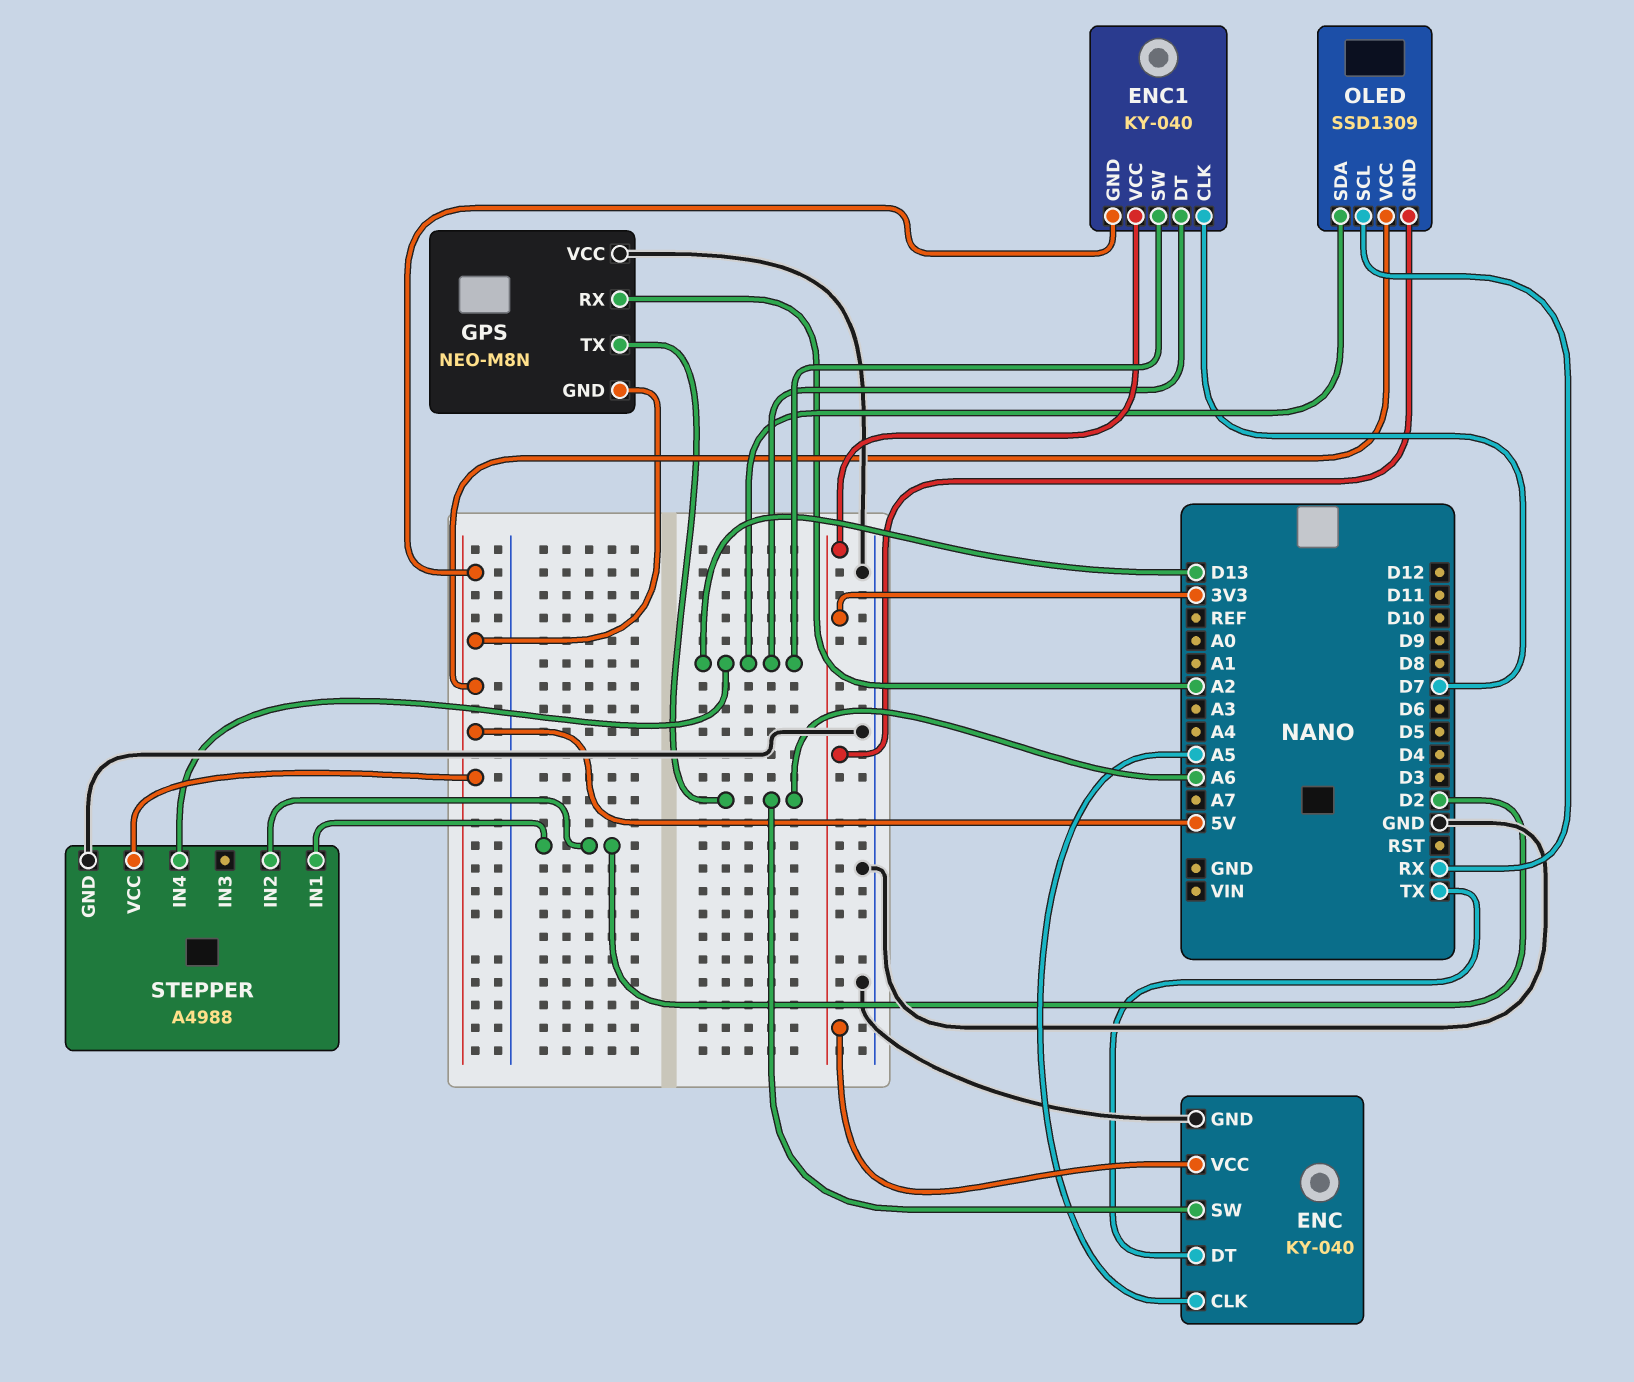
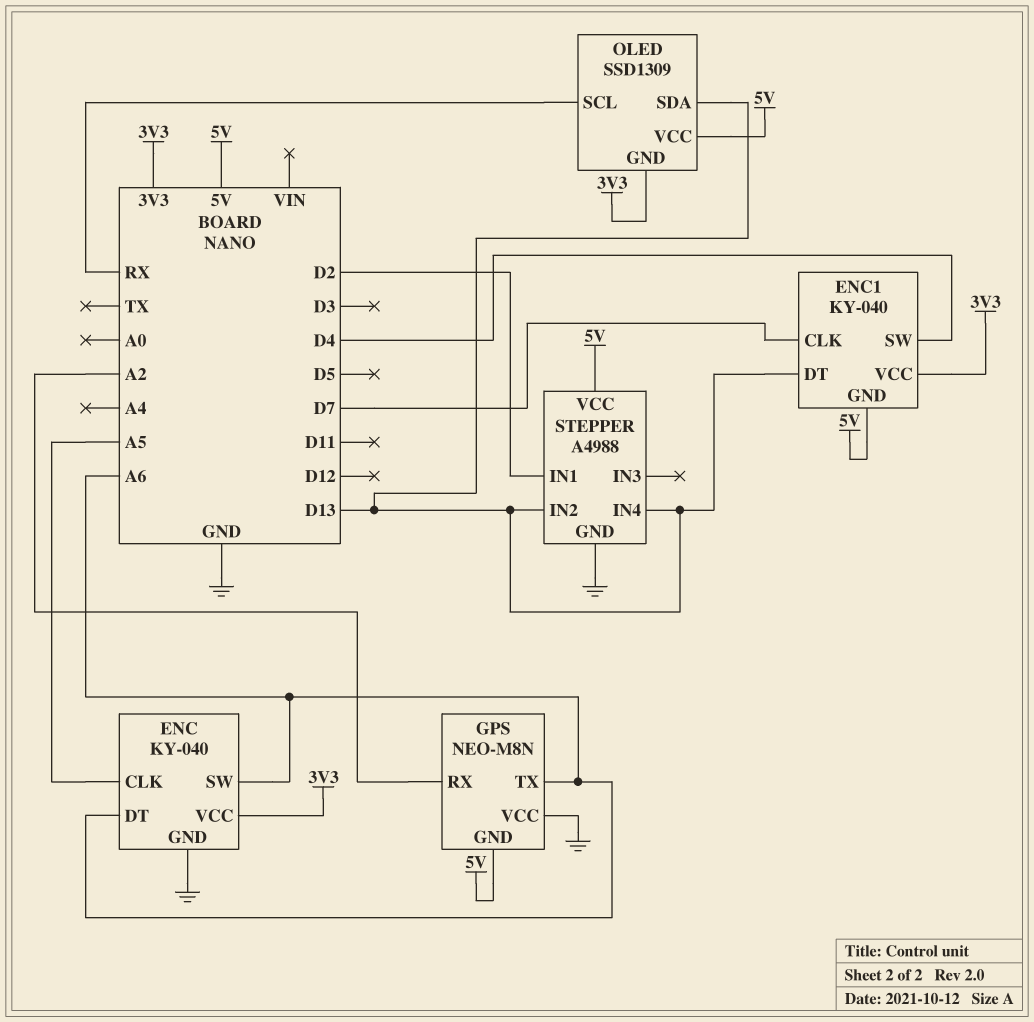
ENC pin DT: TX -> A6
ENC1 pin SW: D13 -> D4
STEPPER pin IN2: D2 -> D13

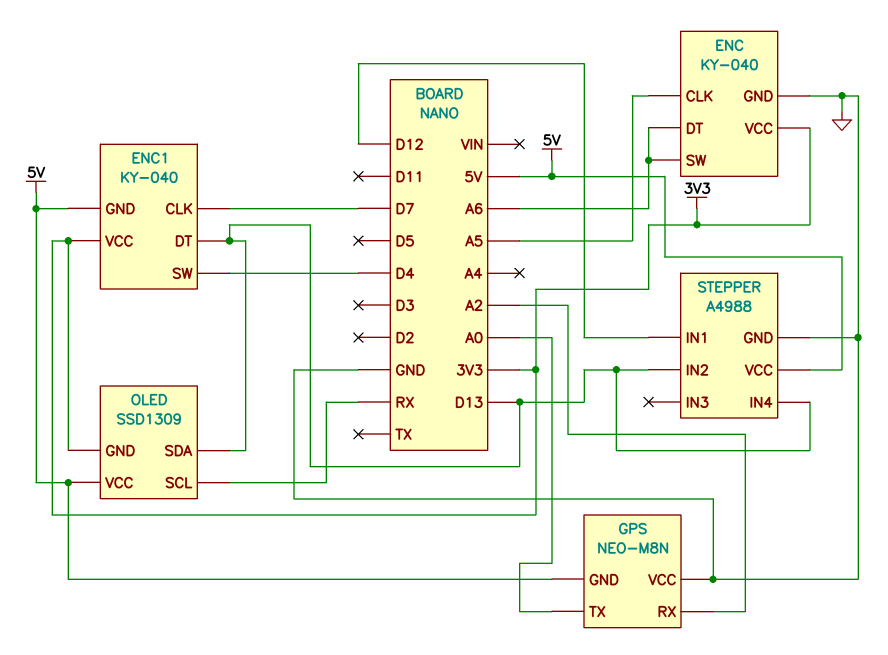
GPS pin TX: A6 -> A0
STEPPER pin IN1: D2 -> D12

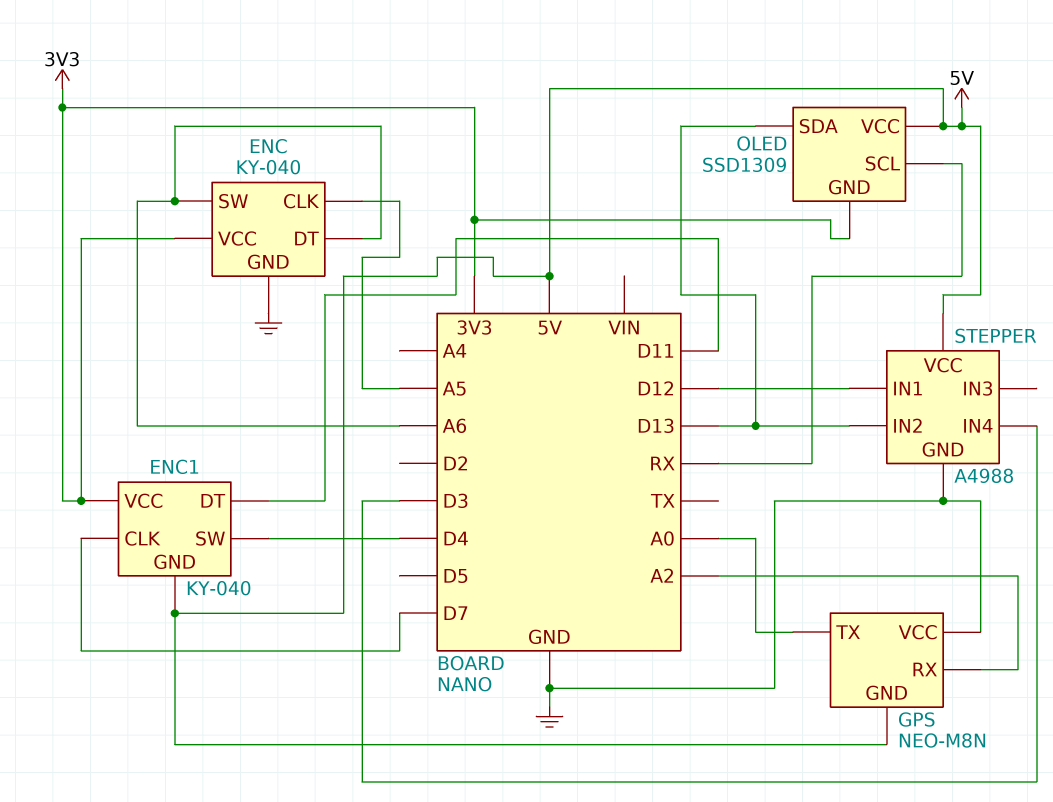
ENC1 pin DT: D13 -> D11
STEPPER pin IN4: D13 -> D3

